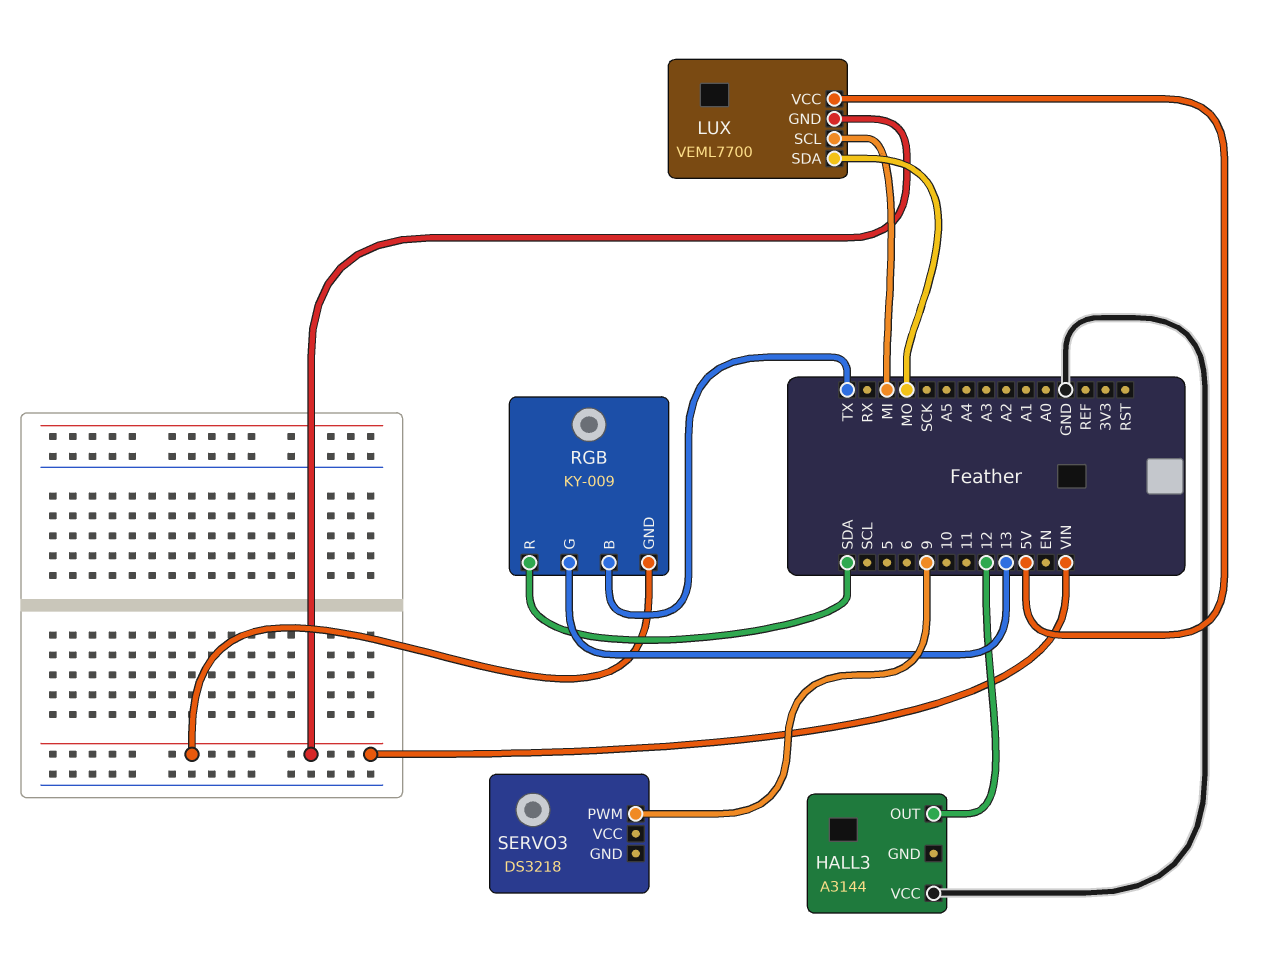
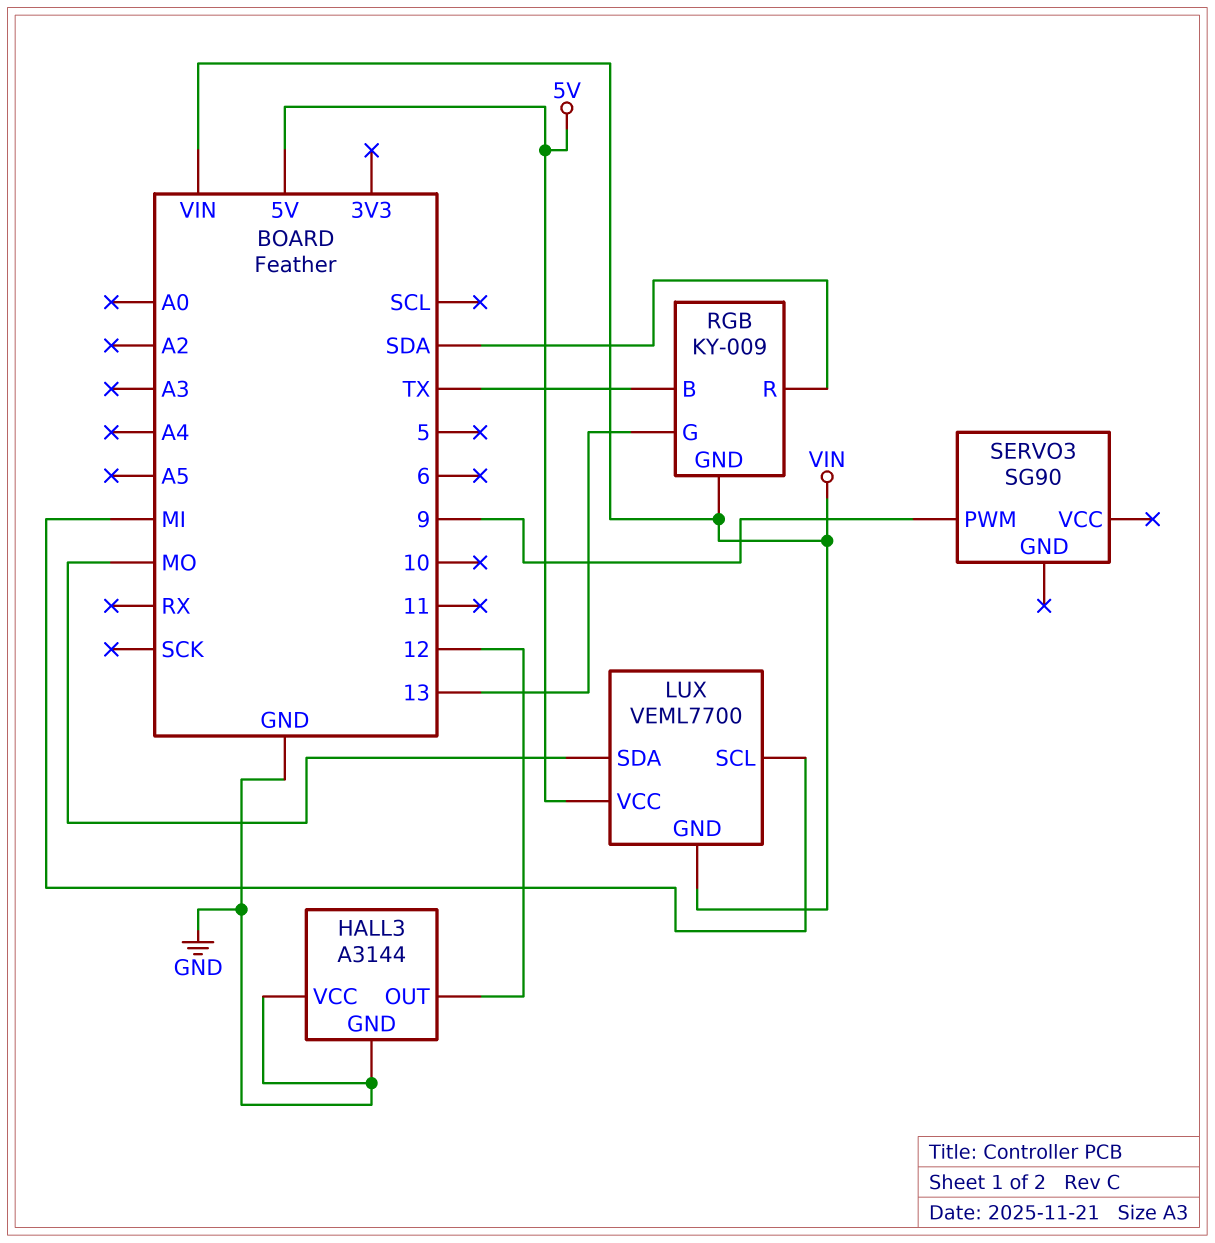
HALL3 pin GND: none -> GND
SERVO3: DS3218 -> SG90

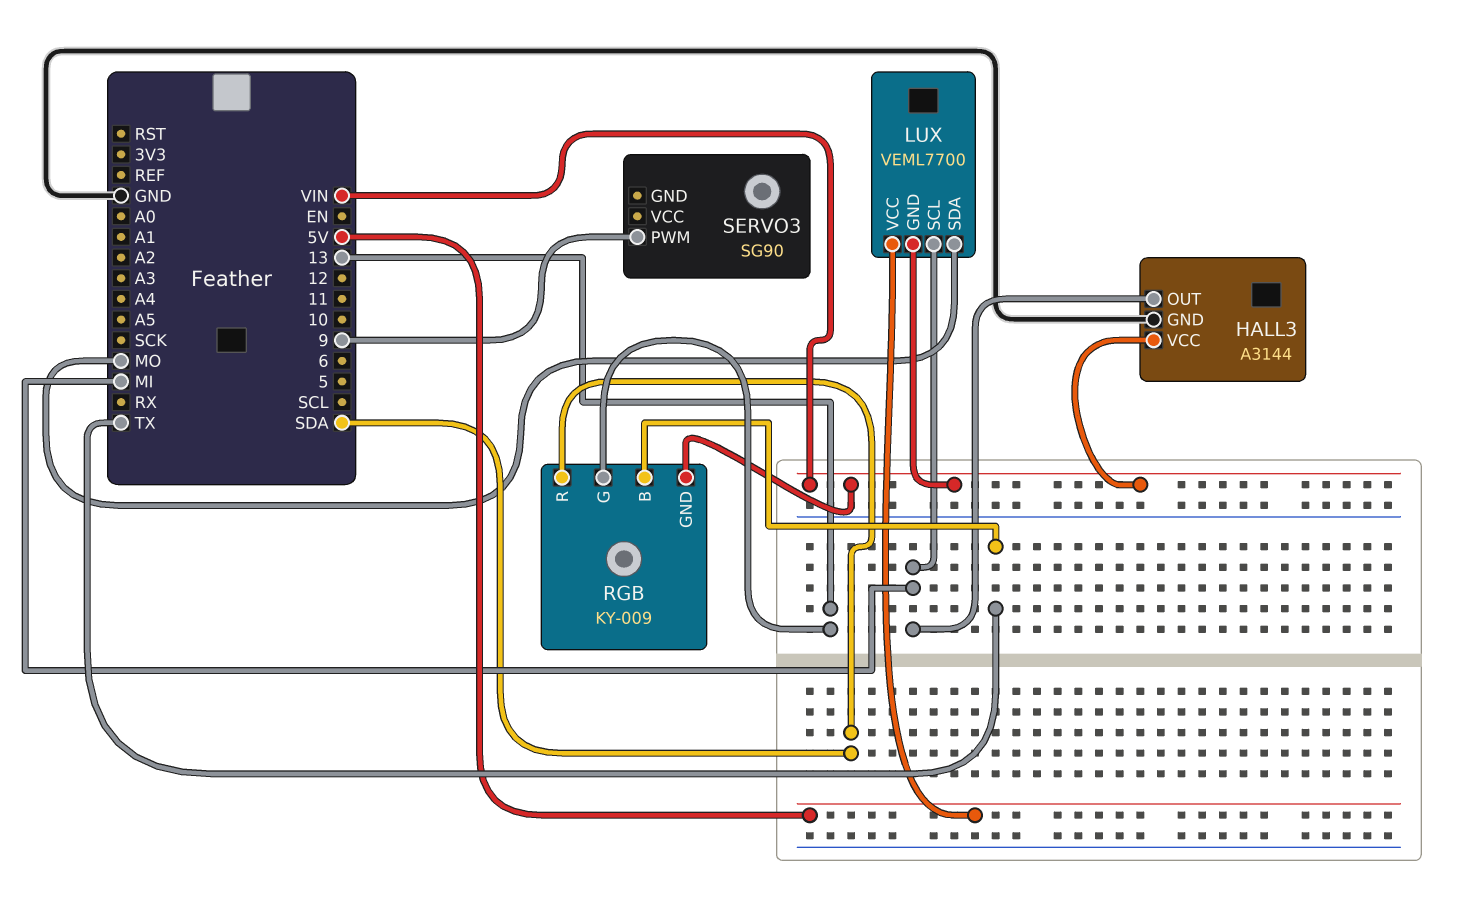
HALL3 pin OUT: 12 -> MI
HALL3 pin VCC: GND -> VIN

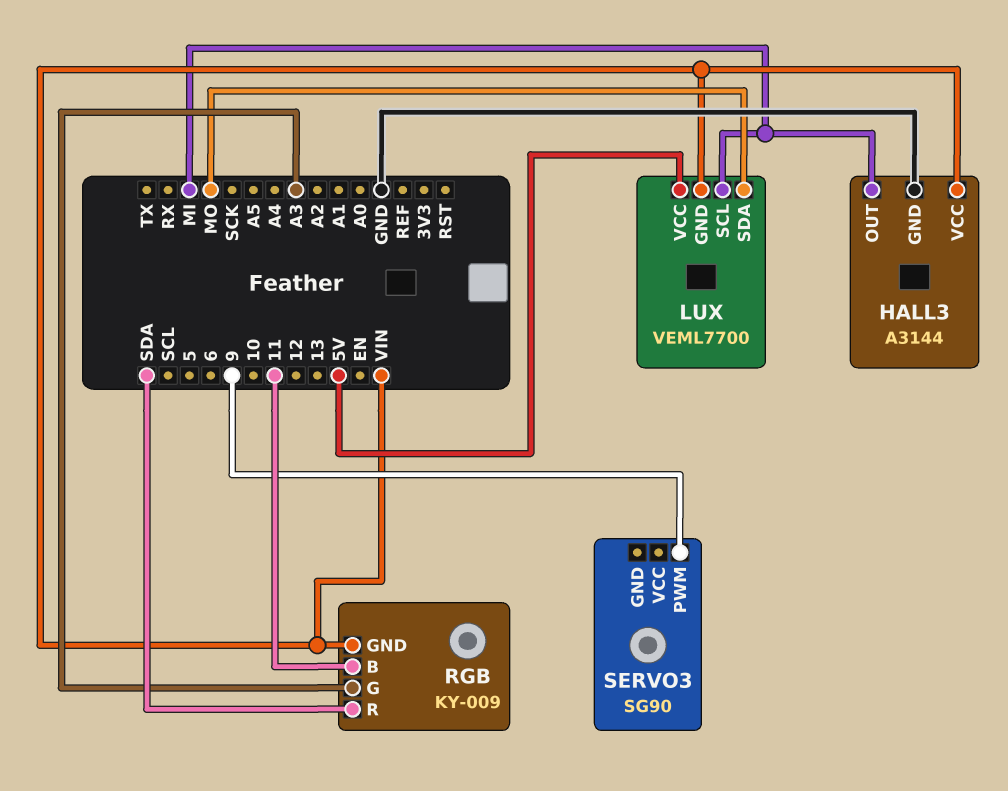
RGB pin B: TX -> 11
RGB pin G: 13 -> A3

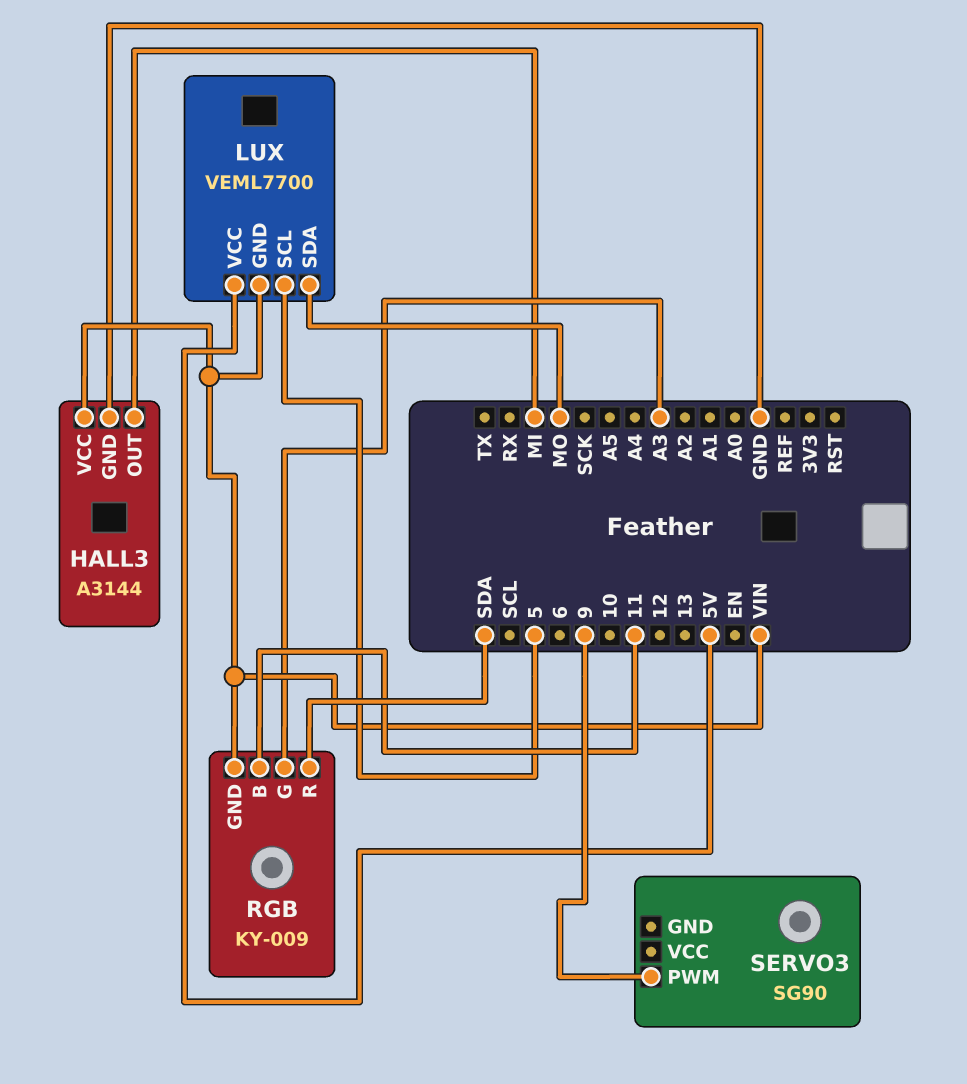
LUX pin SCL: MI -> 5

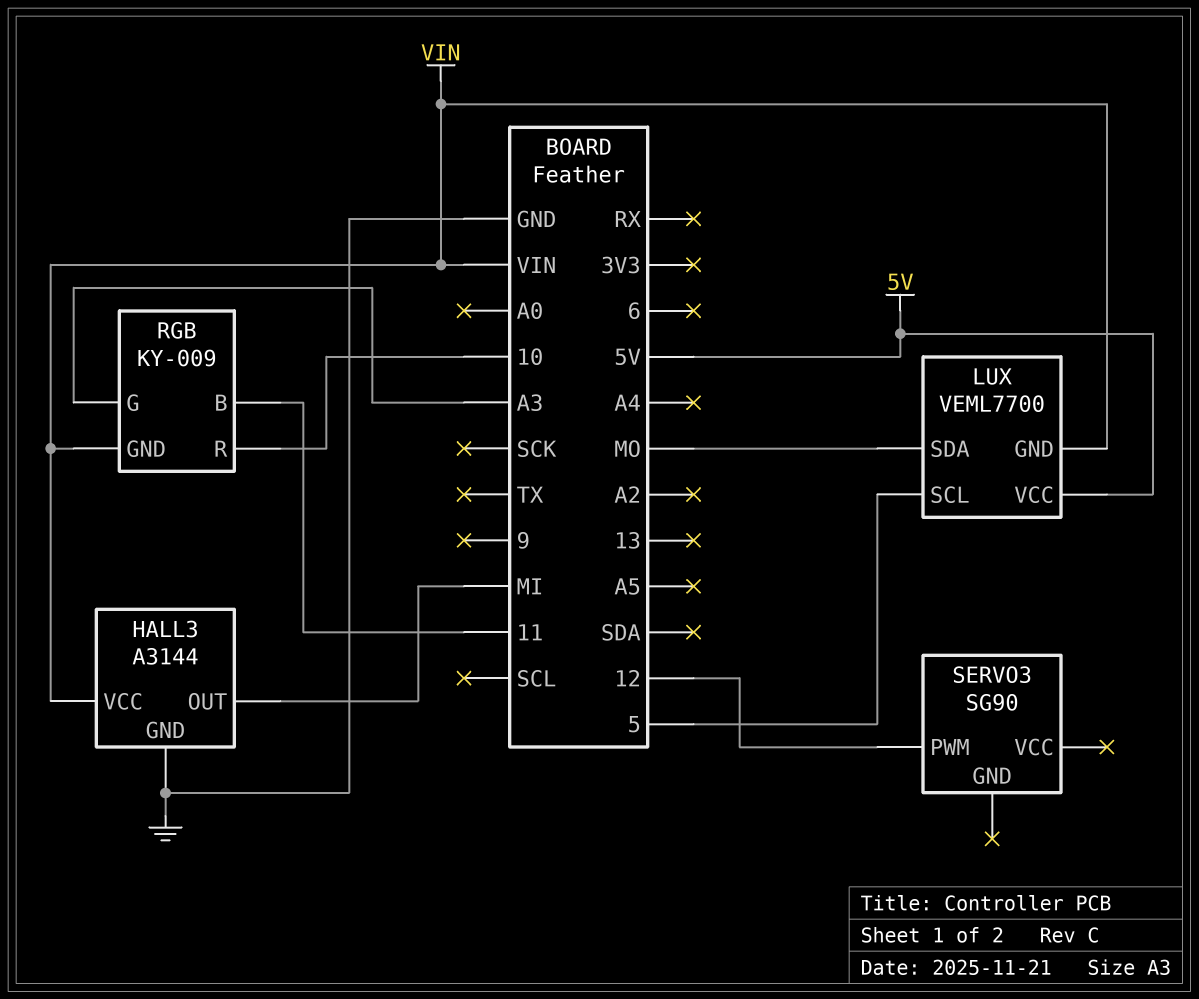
RGB pin R: SDA -> 10
SERVO3 pin PWM: 9 -> 12

